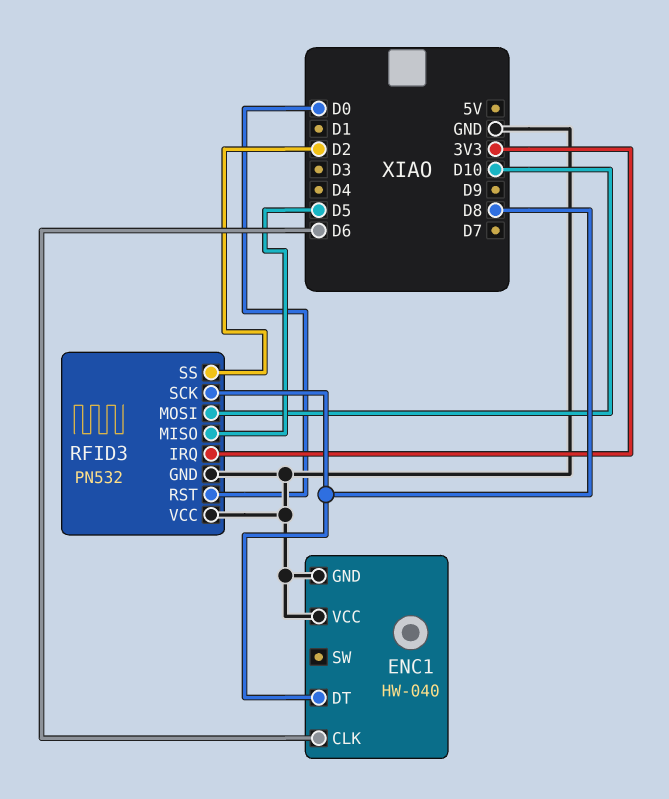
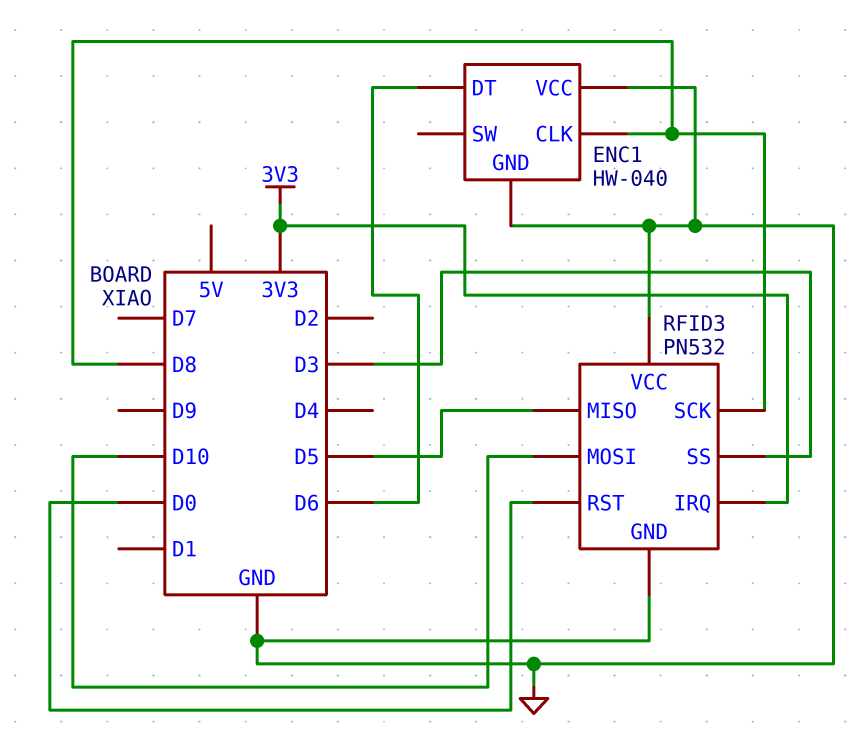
ENC1 pin CLK: D6 -> D8
ENC1 pin DT: D8 -> D6
RFID3 pin SS: D2 -> D3

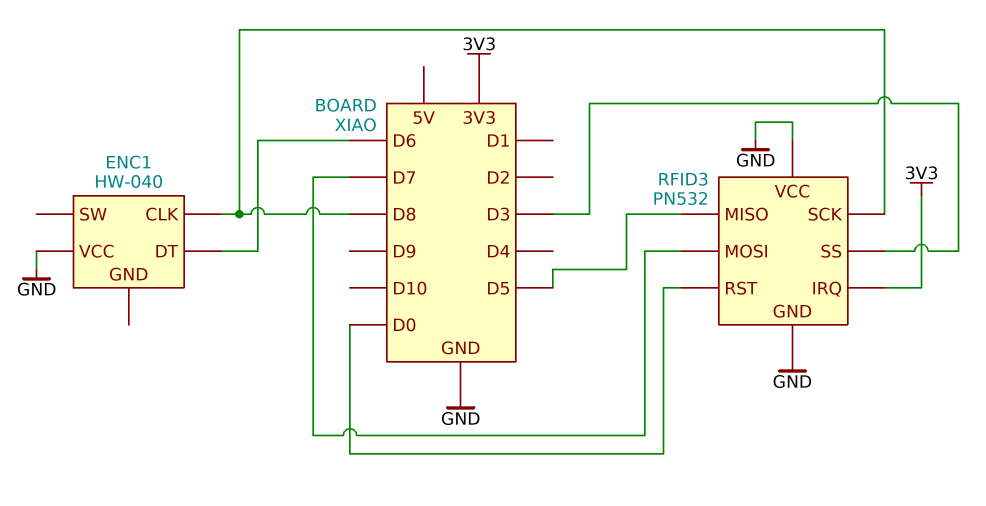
ENC1 pin GND: GND -> none
RFID3 pin MOSI: D10 -> D7

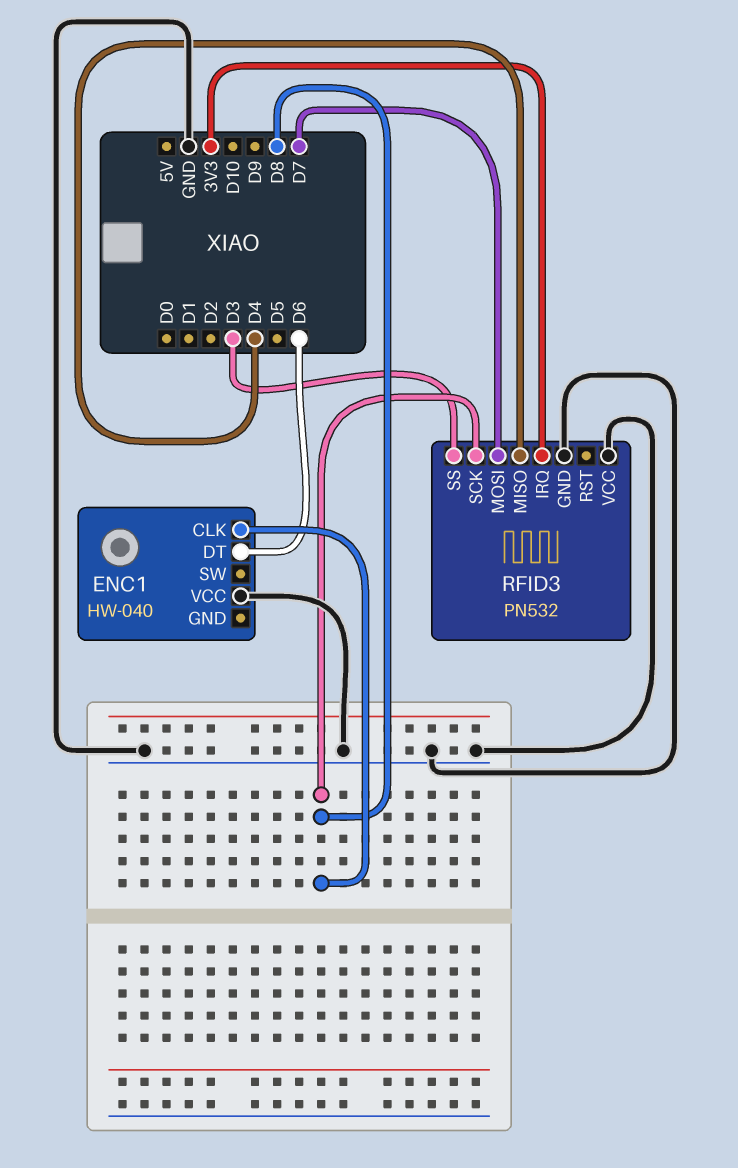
RFID3 pin MISO: D5 -> D4
RFID3 pin RST: D0 -> none

